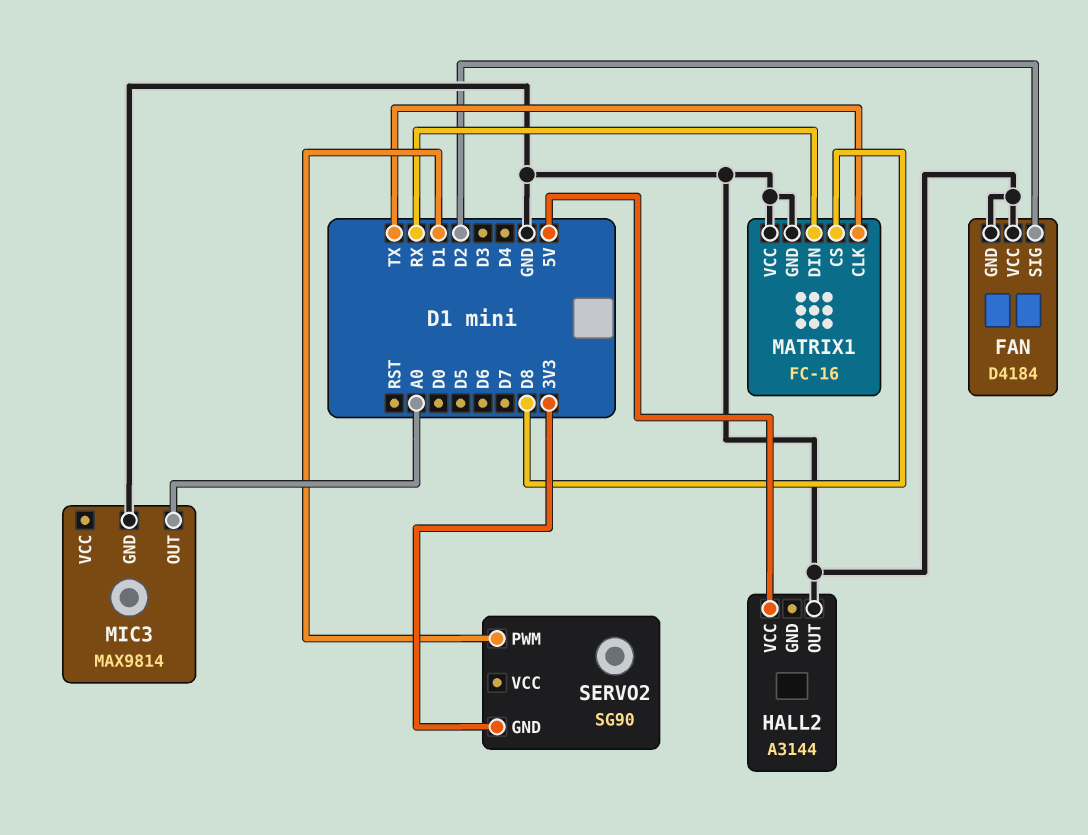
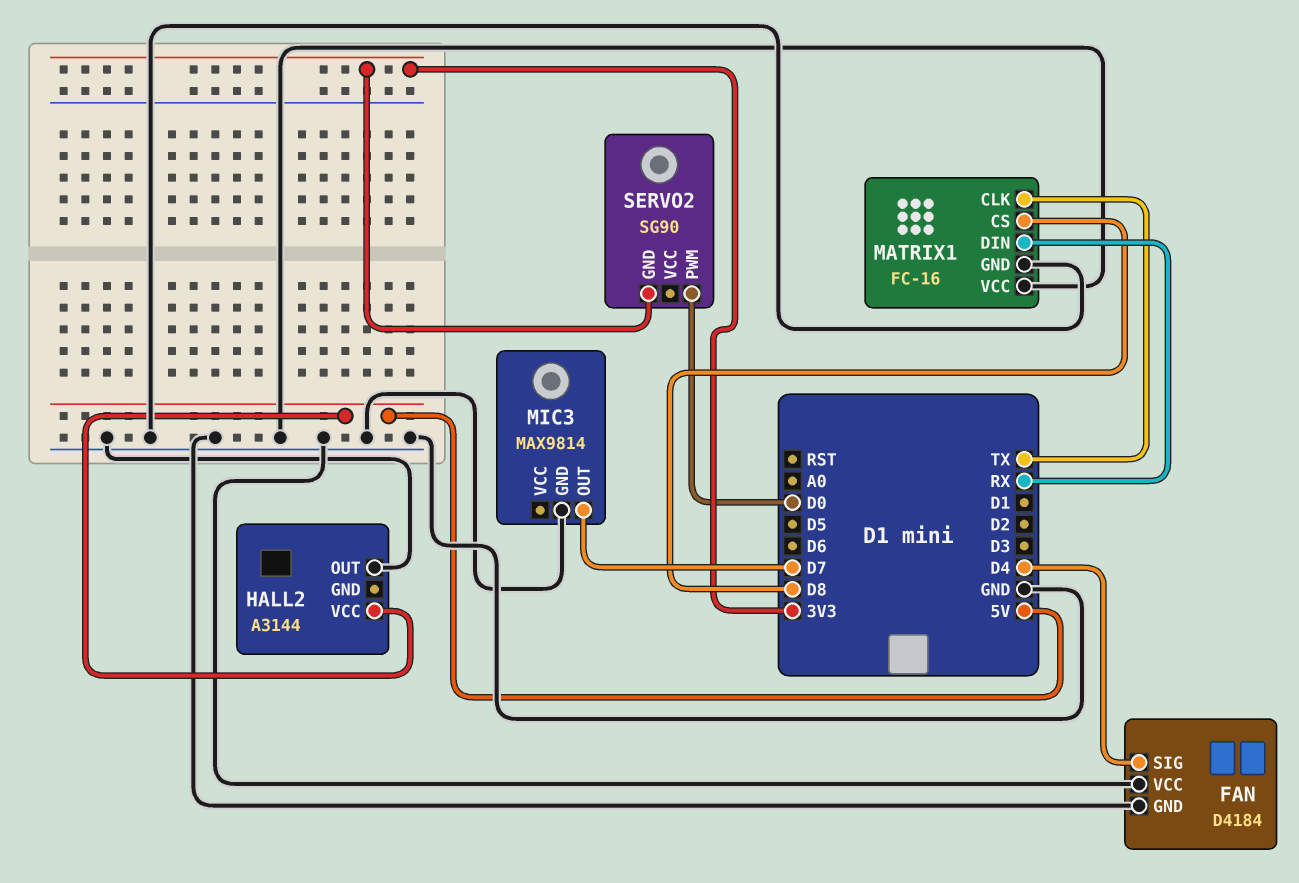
FAN pin SIG: D2 -> D4
MIC3 pin OUT: A0 -> D7
SERVO2 pin PWM: D1 -> D0

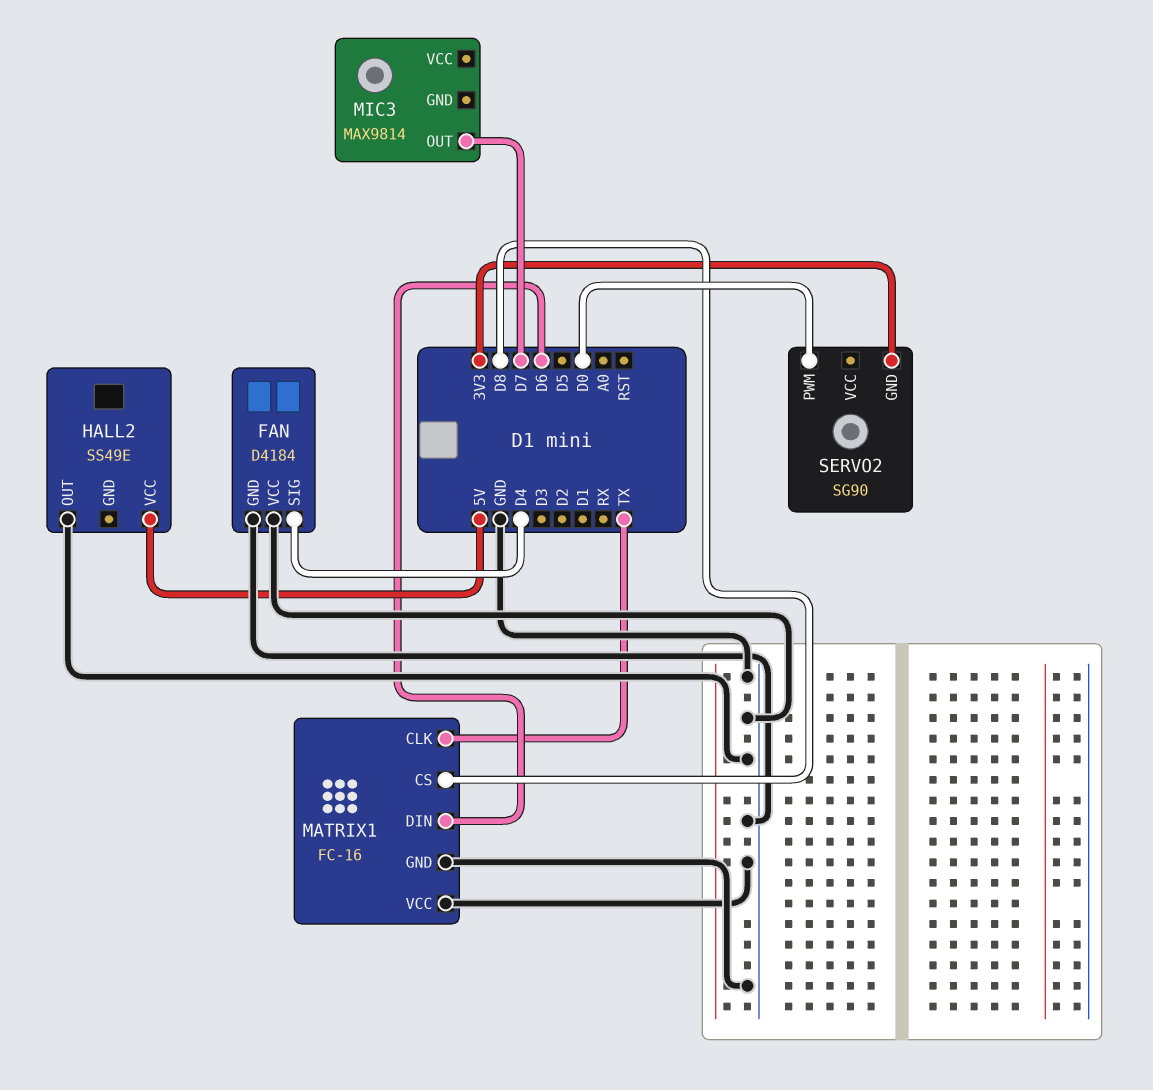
HALL2: A3144 -> SS49E
MATRIX1 pin DIN: RX -> D6
MIC3 pin GND: GND -> none

